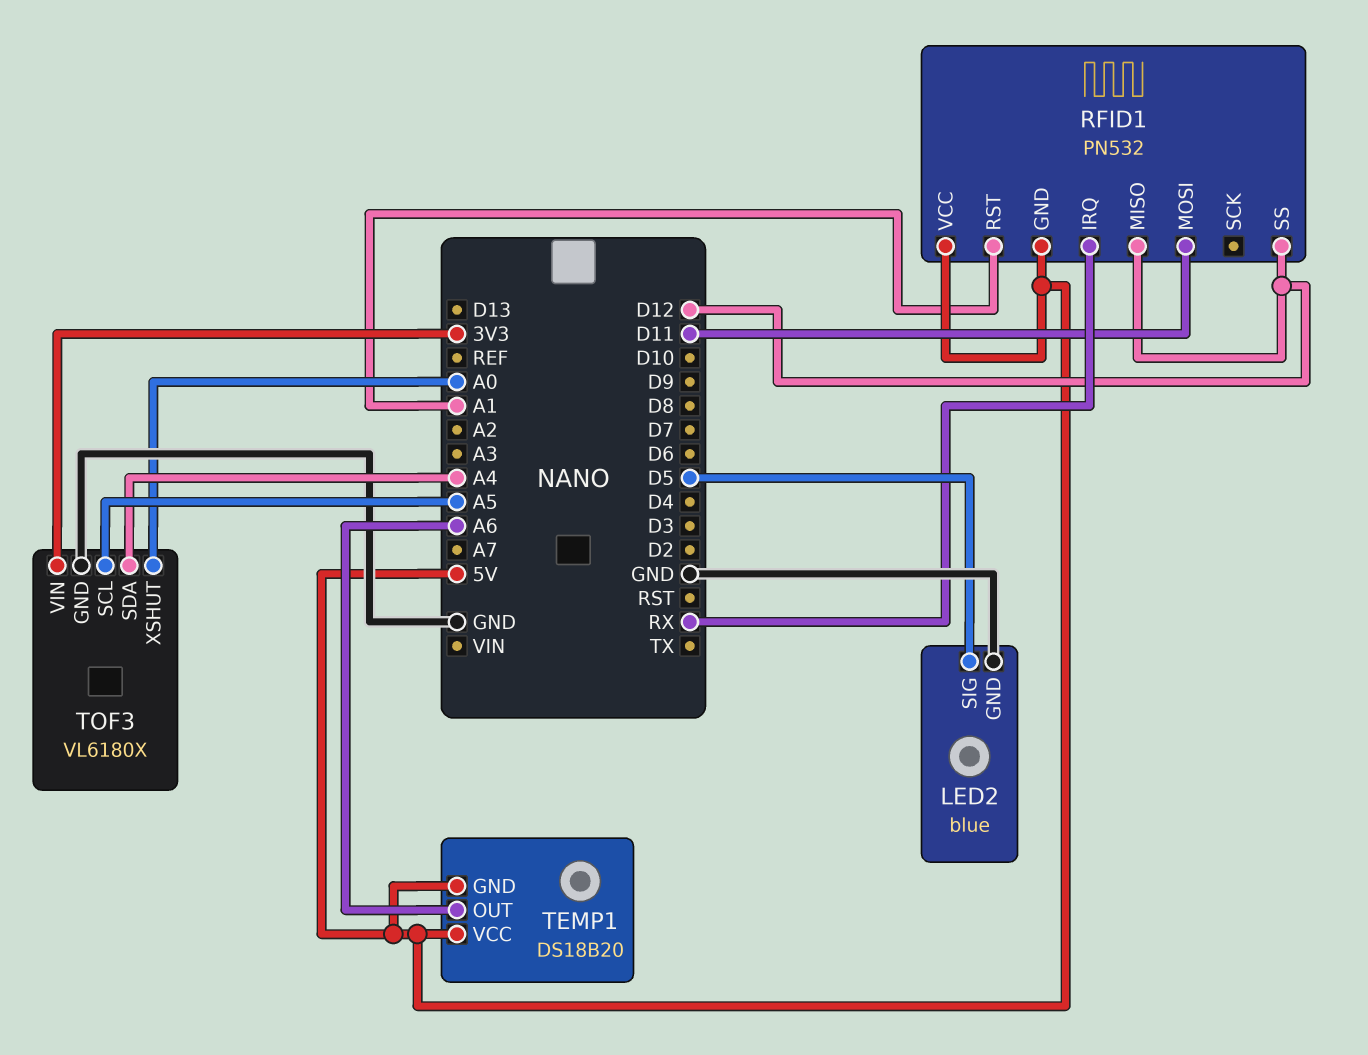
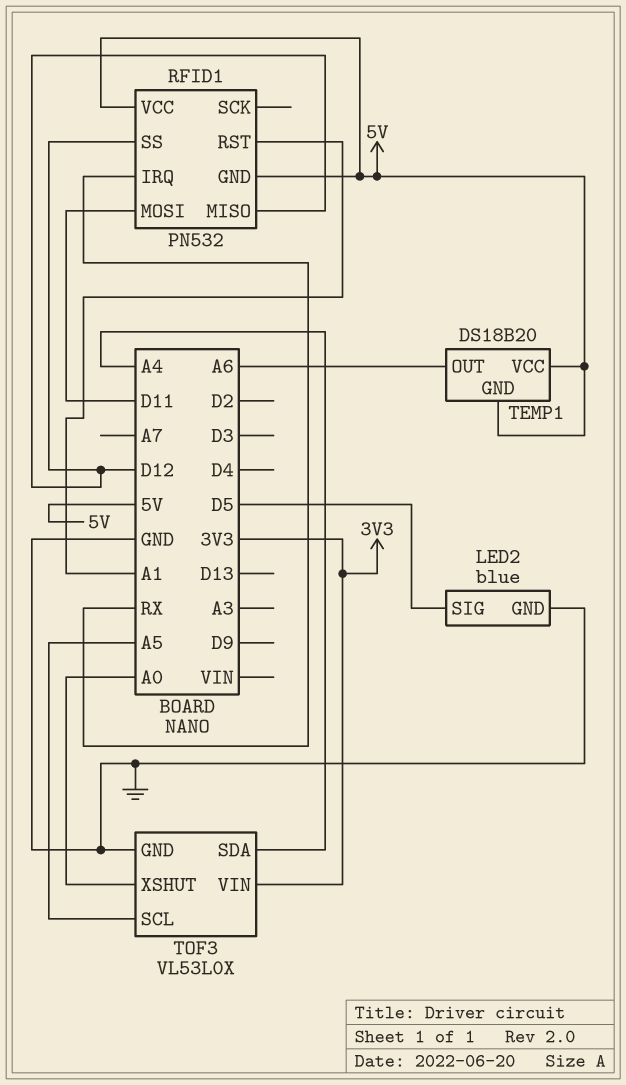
TOF3: VL6180X -> VL53L0X

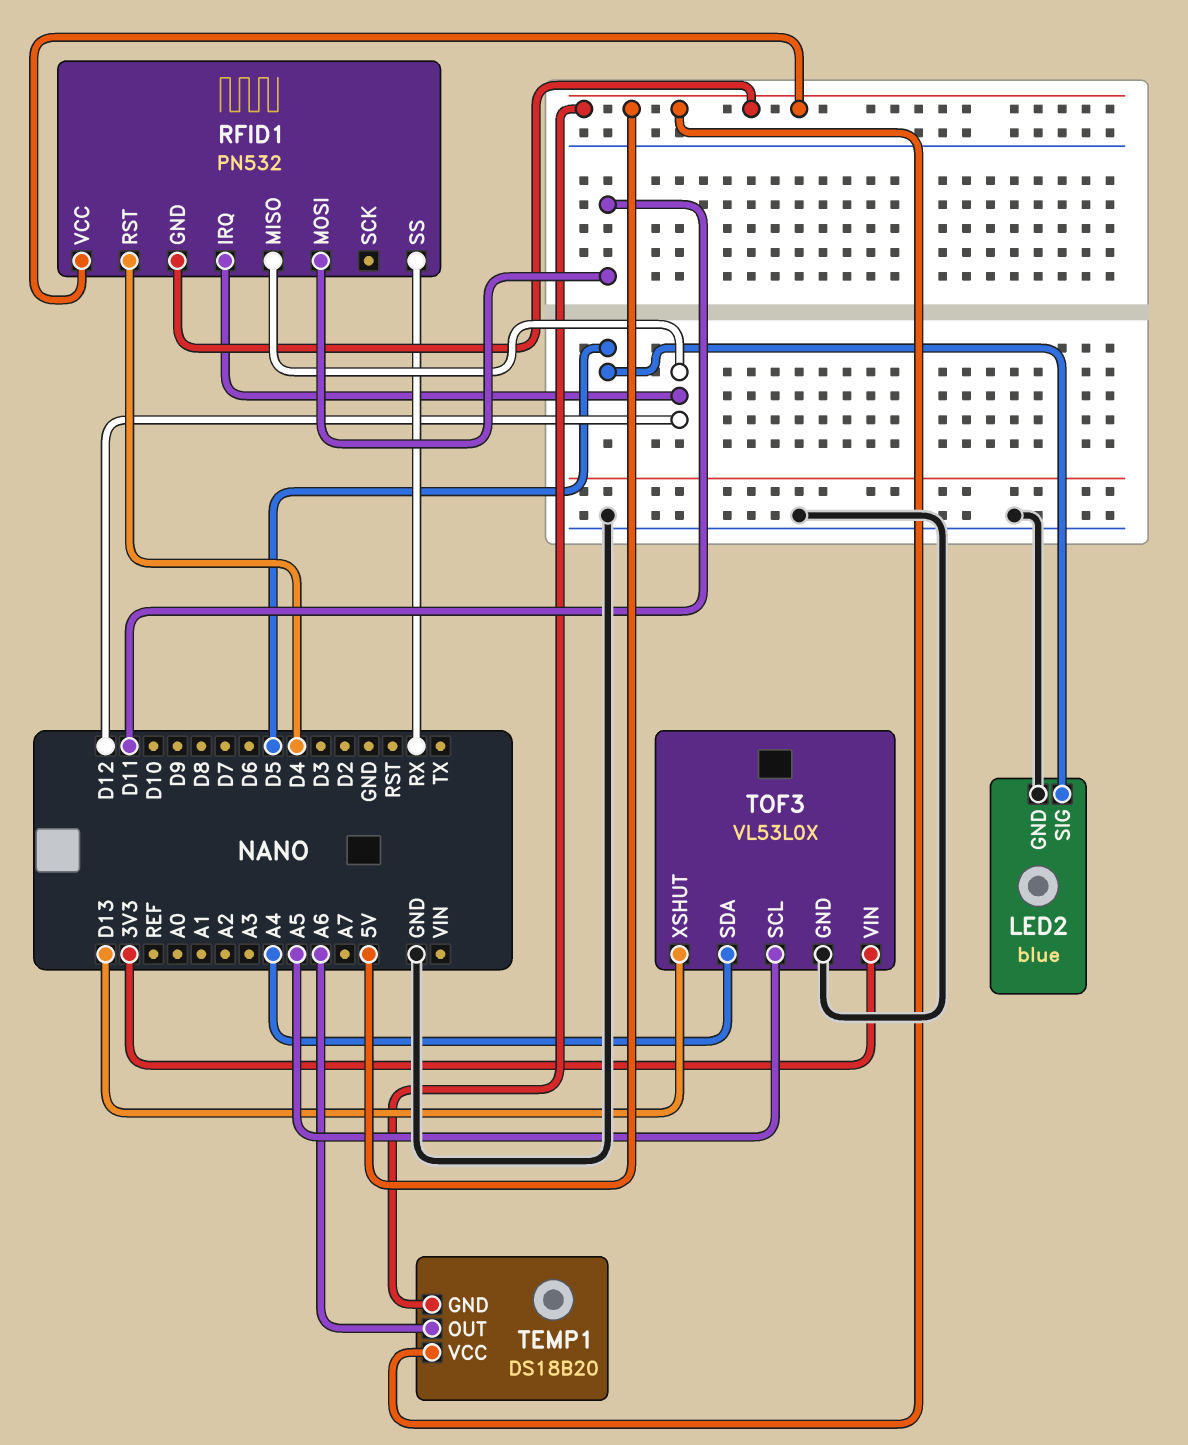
RFID1 pin IRQ: RX -> D12
RFID1 pin RST: A1 -> D4
RFID1 pin SS: D12 -> RX
TOF3 pin XSHUT: A0 -> D13

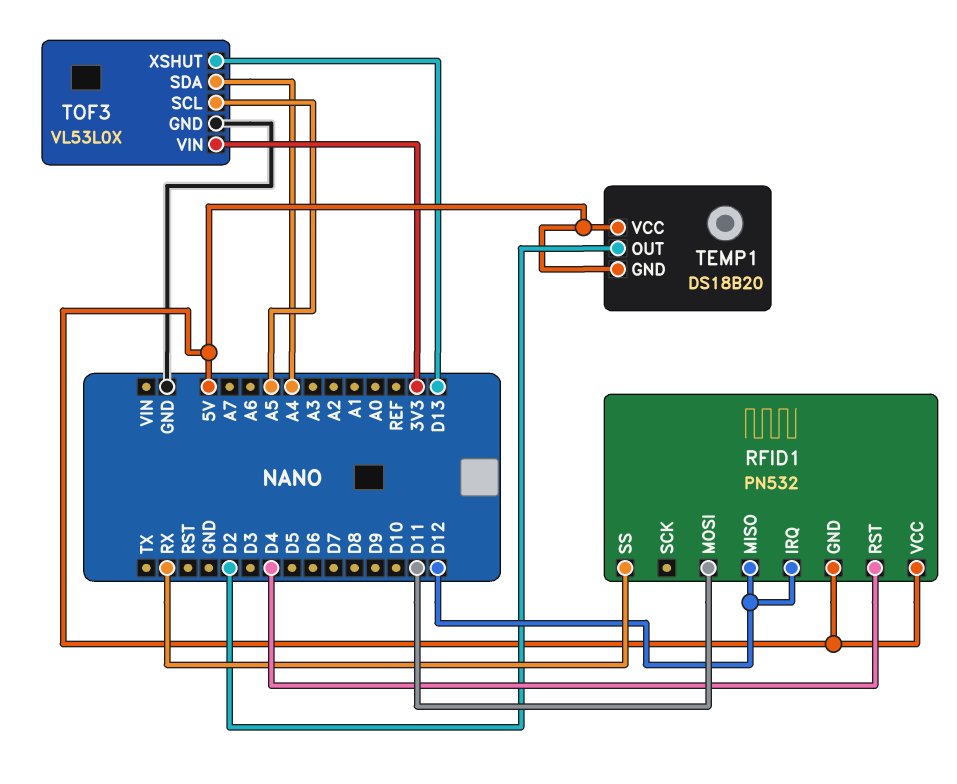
LED2: blue -> none
LED2 pin GND: GND -> none
LED2 pin SIG: D5 -> none
TEMP1 pin OUT: A6 -> D2

